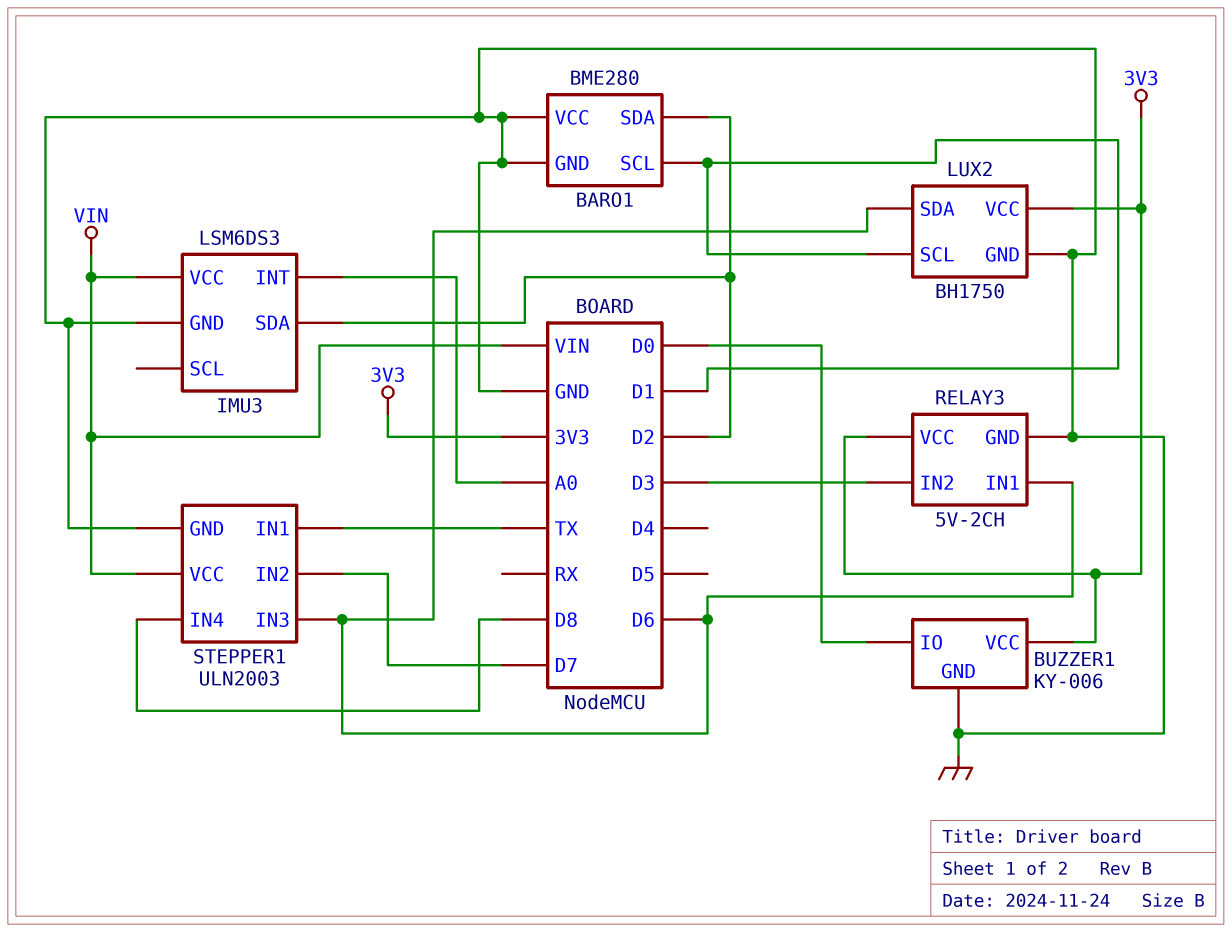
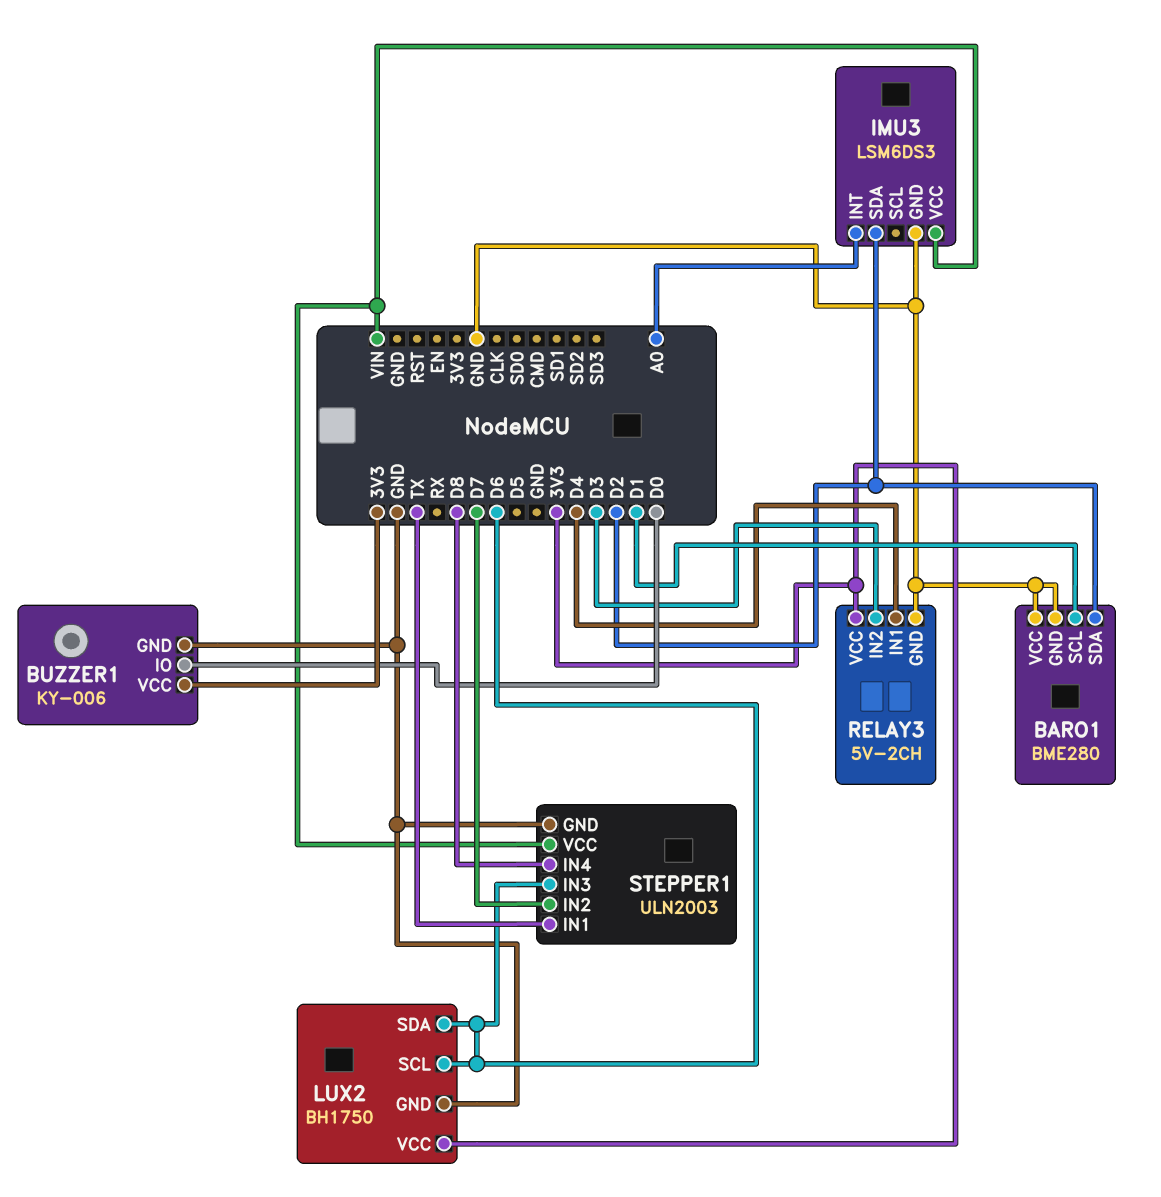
LUX2 pin SCL: D1 -> D6
RELAY3 pin IN1: D6 -> D4

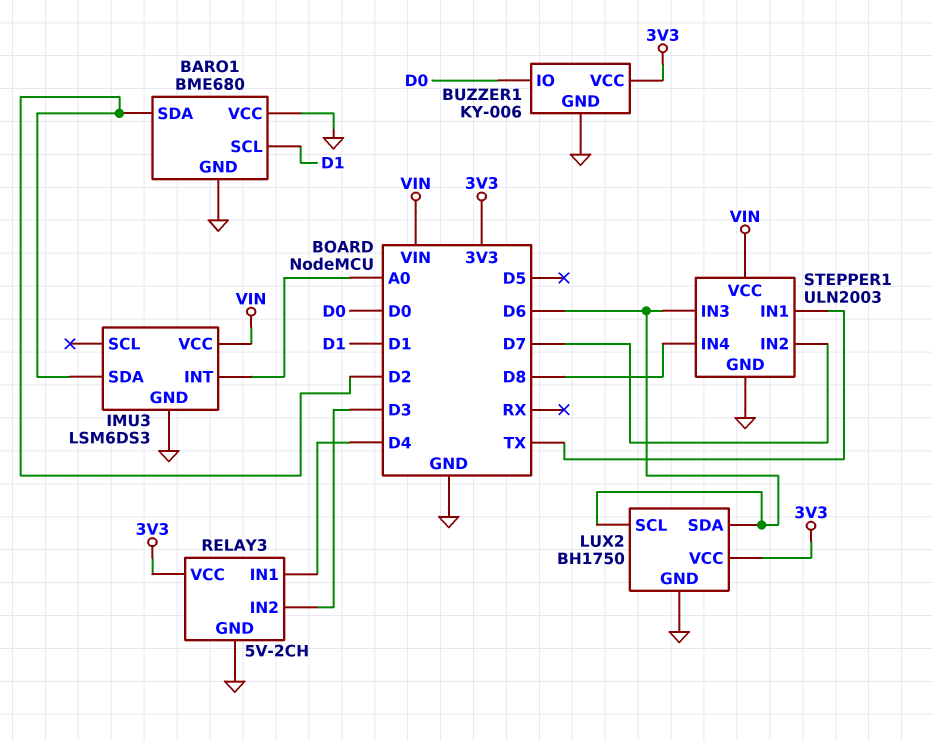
BARO1: BME280 -> BME680

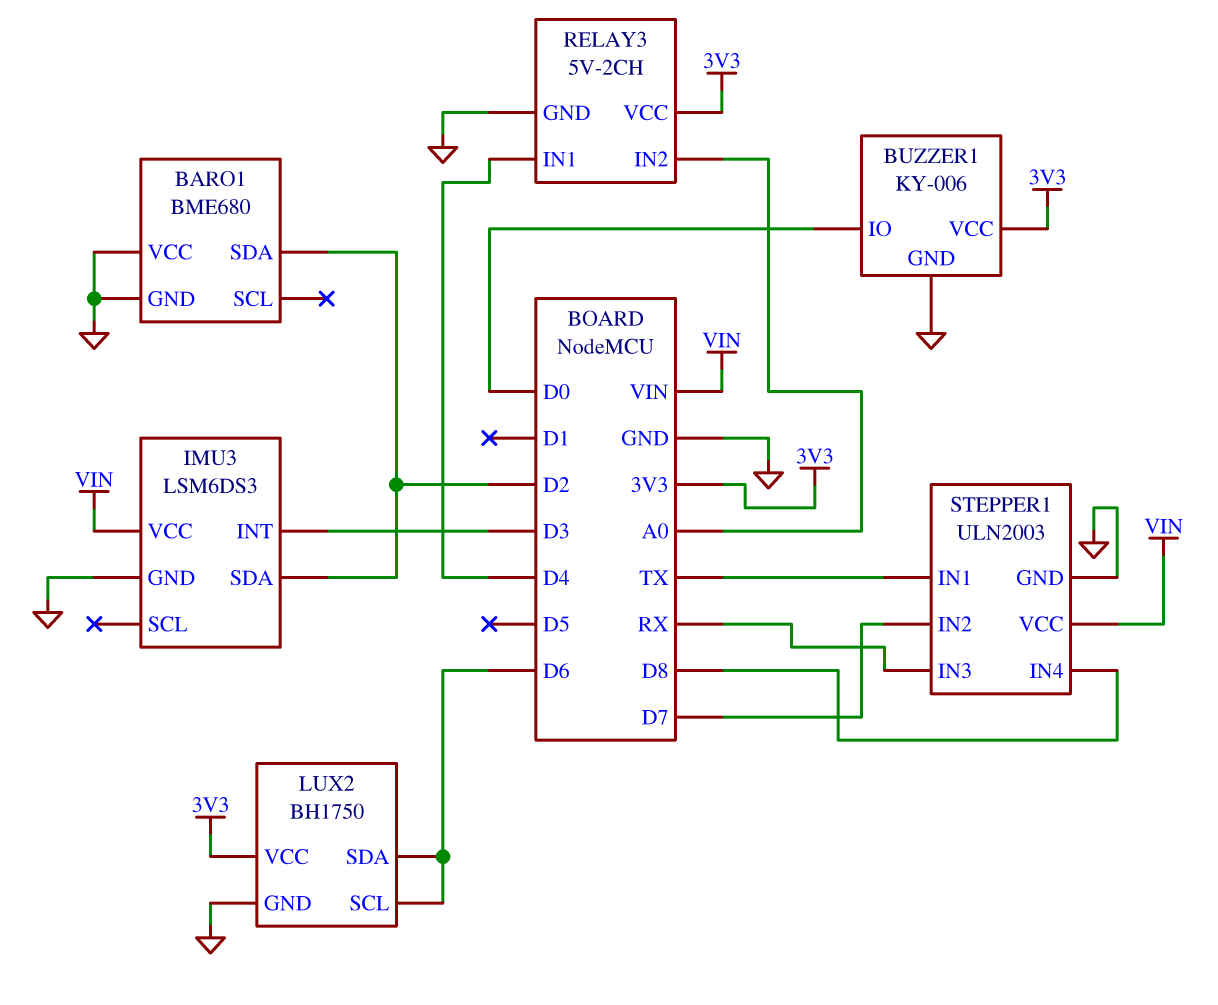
BARO1 pin SCL: D1 -> none
IMU3 pin INT: A0 -> D3
RELAY3 pin IN2: D3 -> A0
STEPPER1 pin IN3: D6 -> RX

